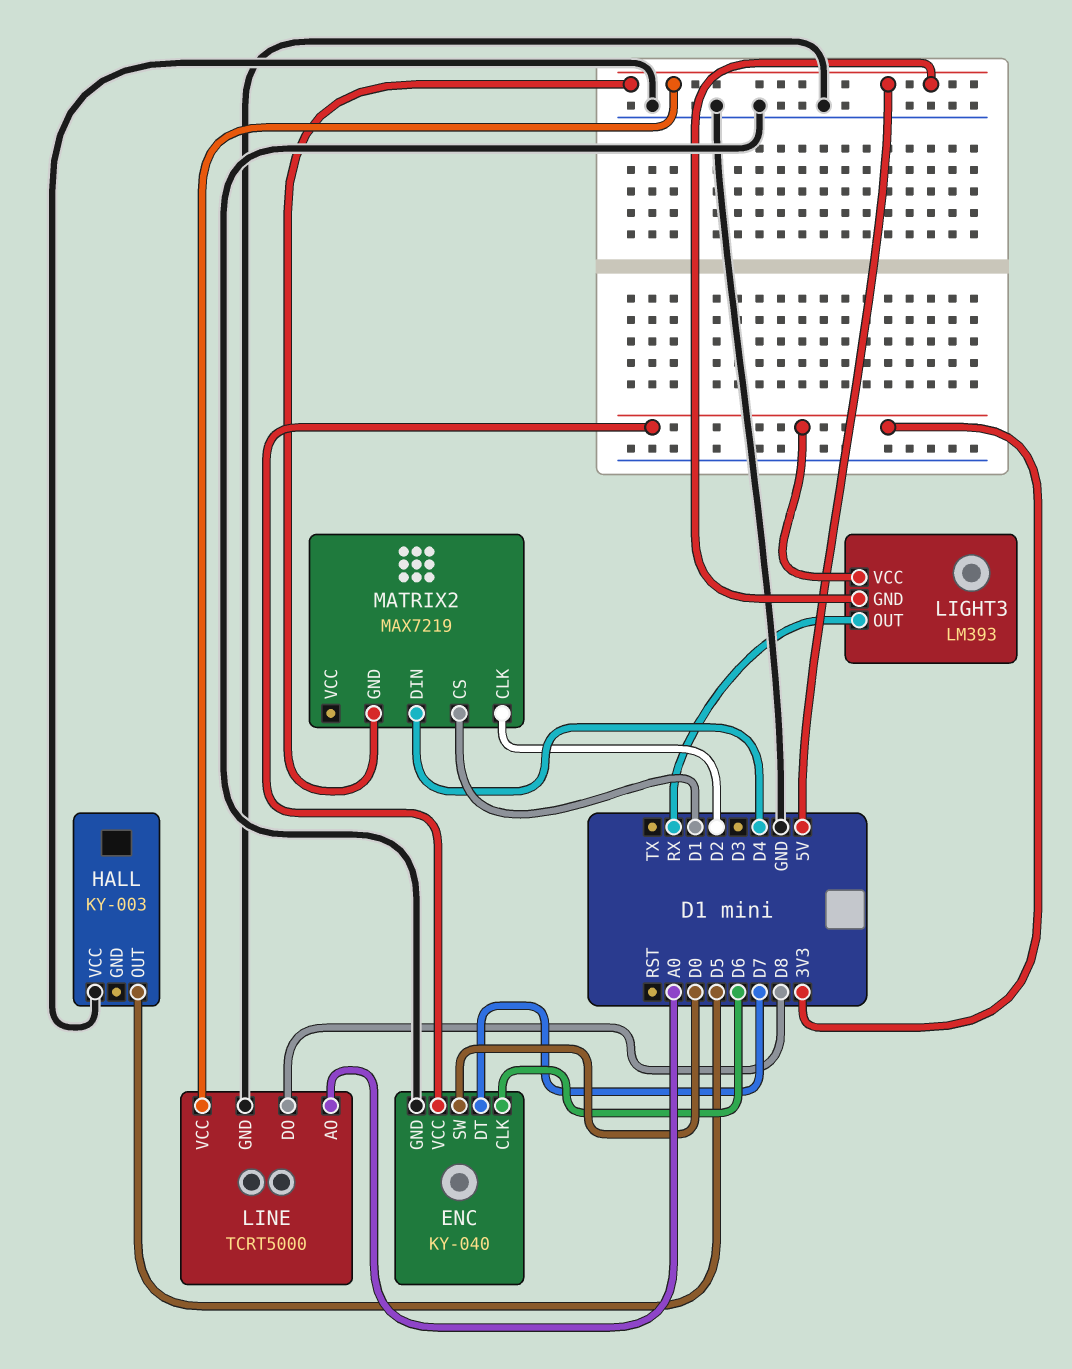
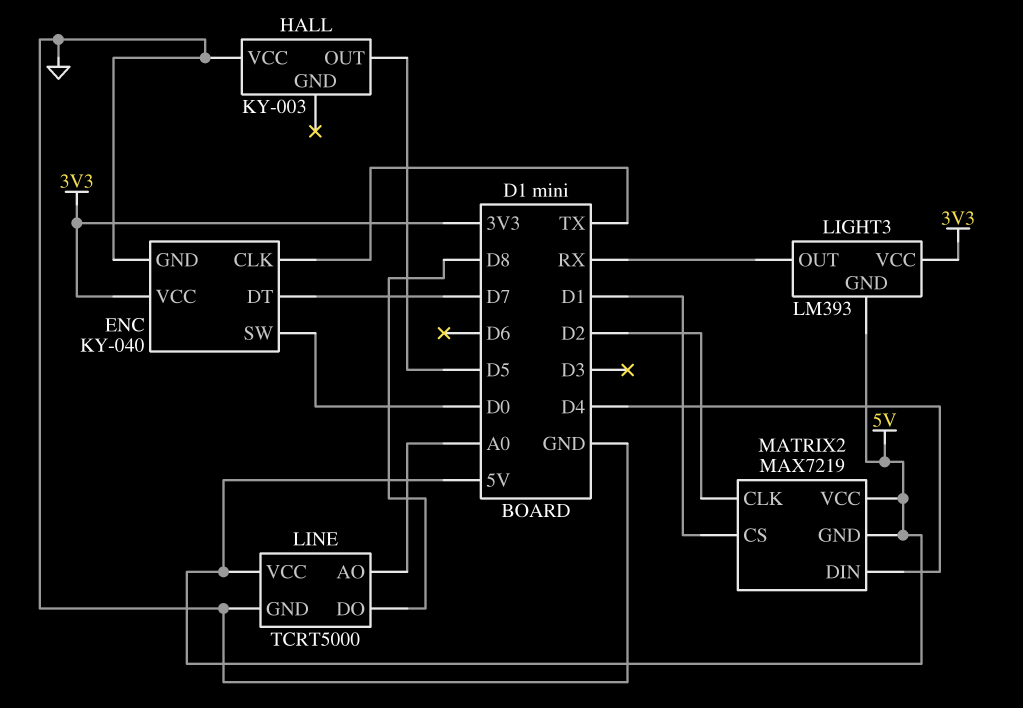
ENC pin CLK: D6 -> TX
MATRIX2 pin VCC: none -> 5V

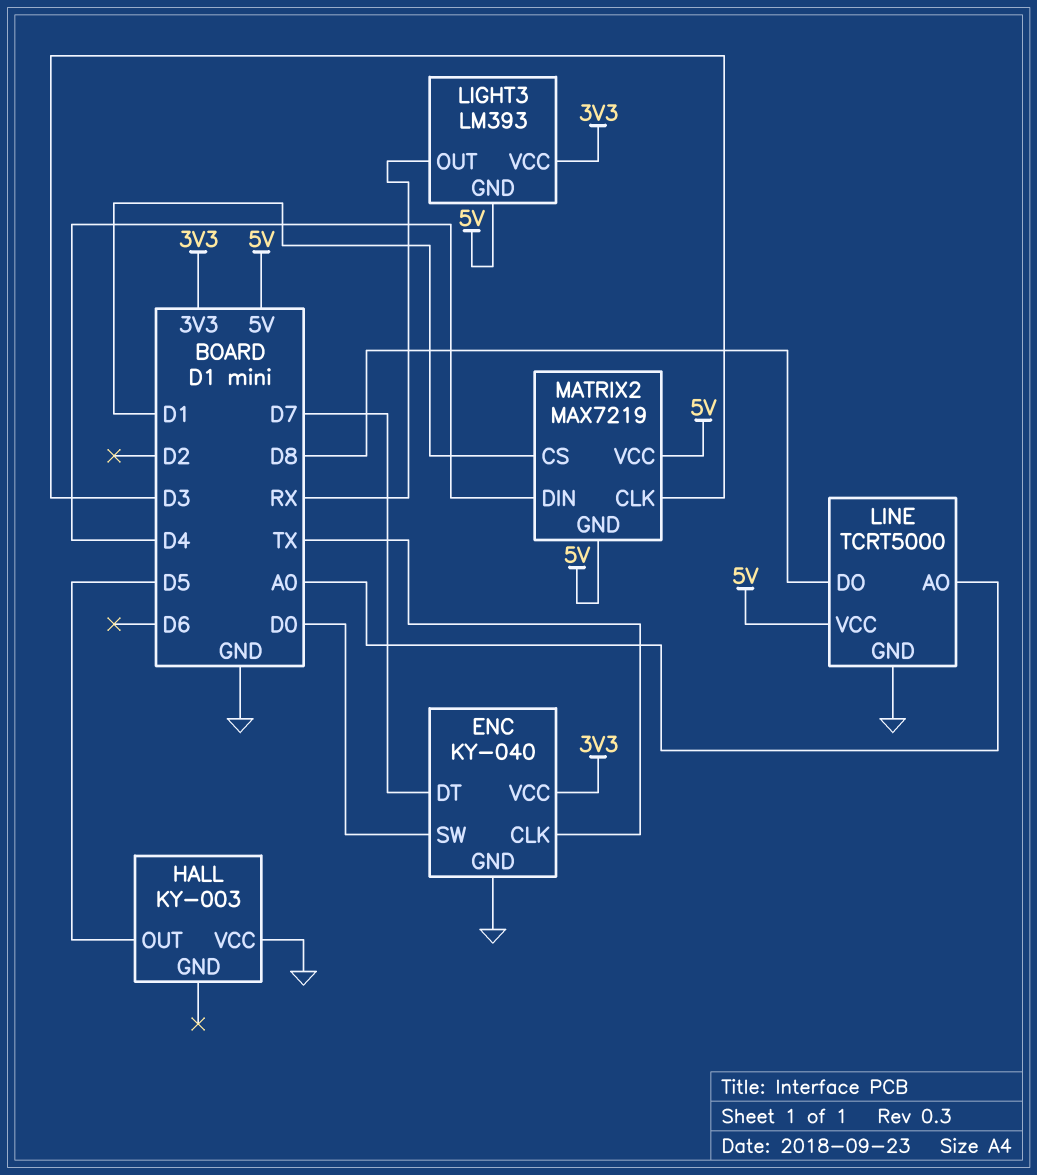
MATRIX2 pin CLK: D2 -> D3

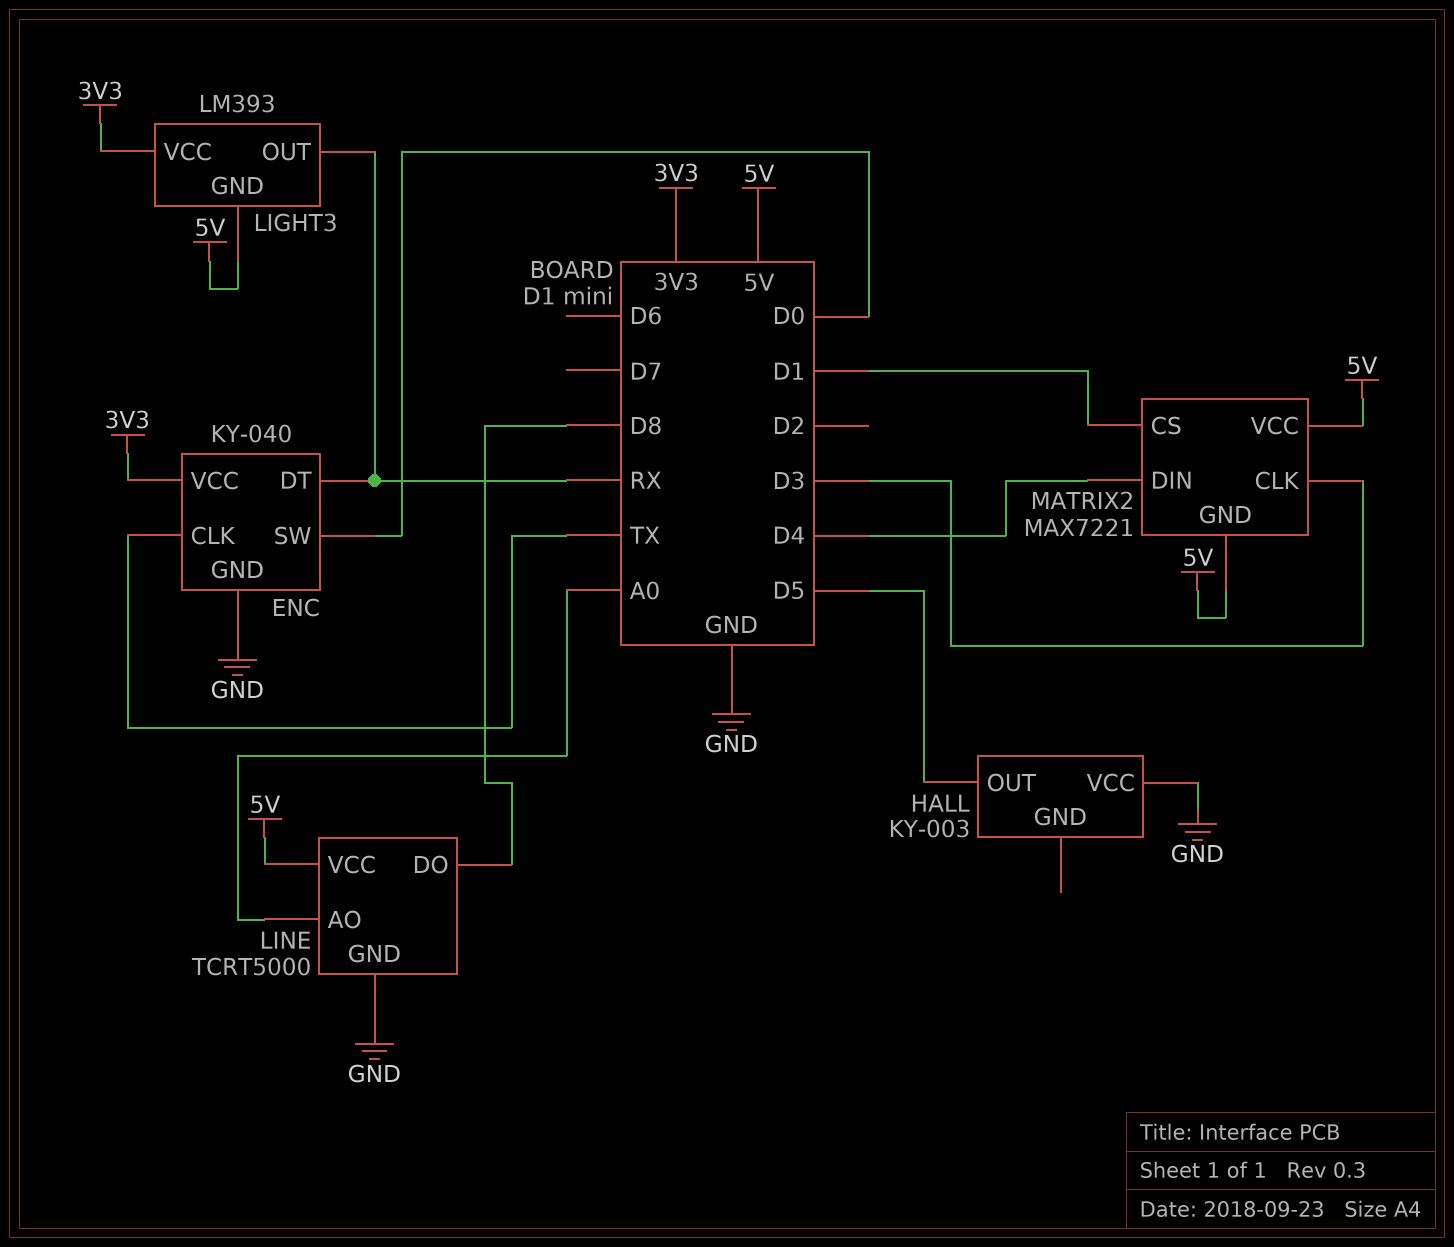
ENC pin DT: D7 -> RX
MATRIX2: MAX7219 -> MAX7221

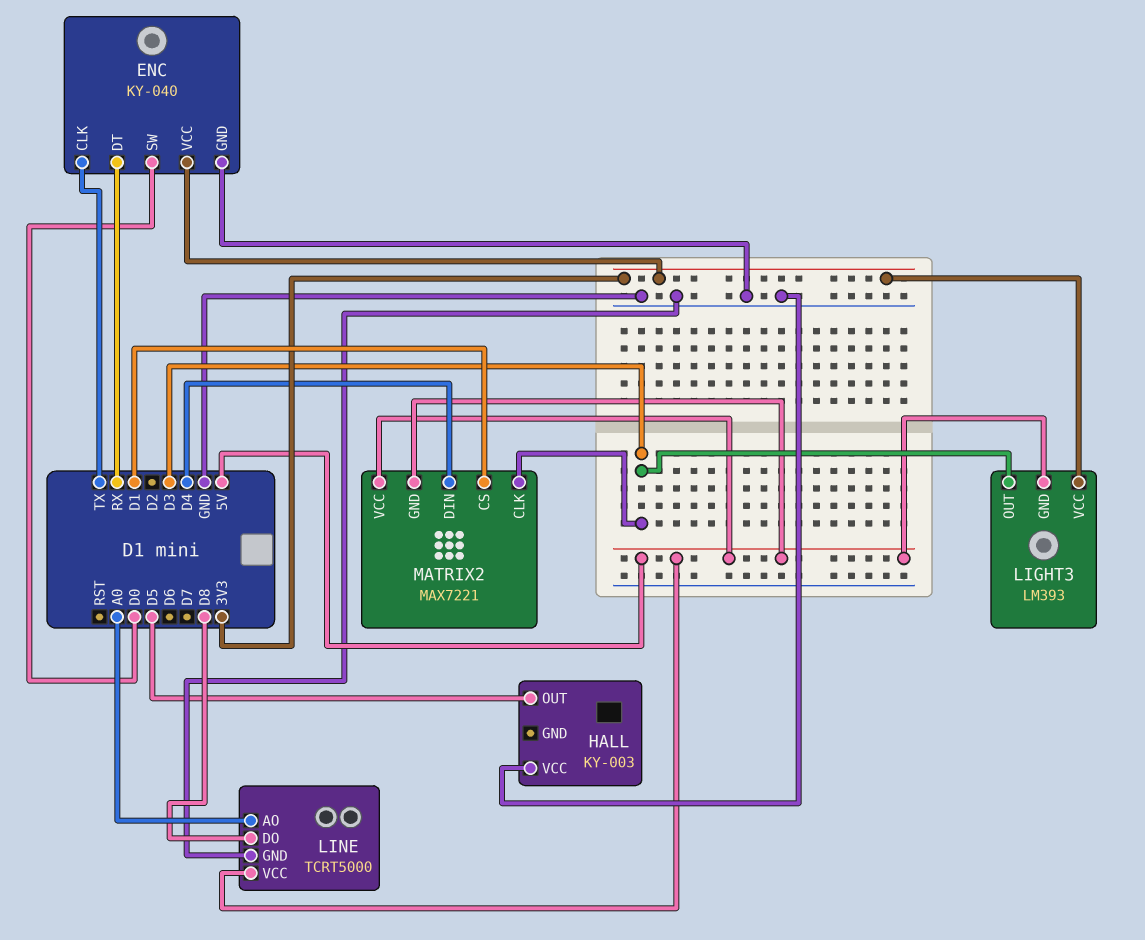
LIGHT3 pin OUT: RX -> D3

